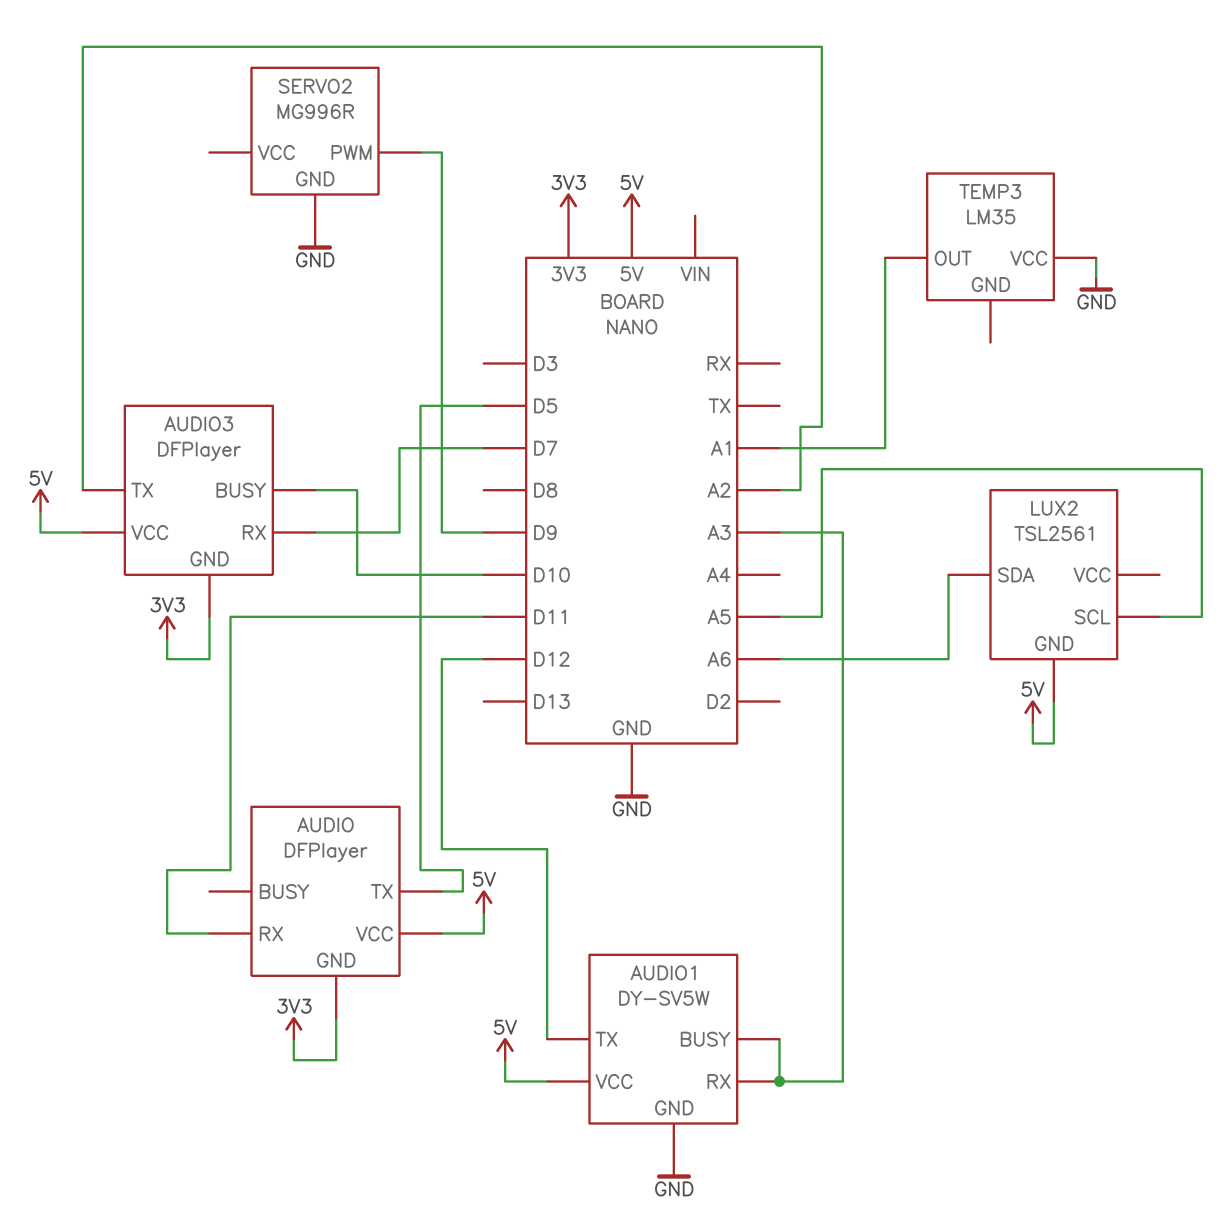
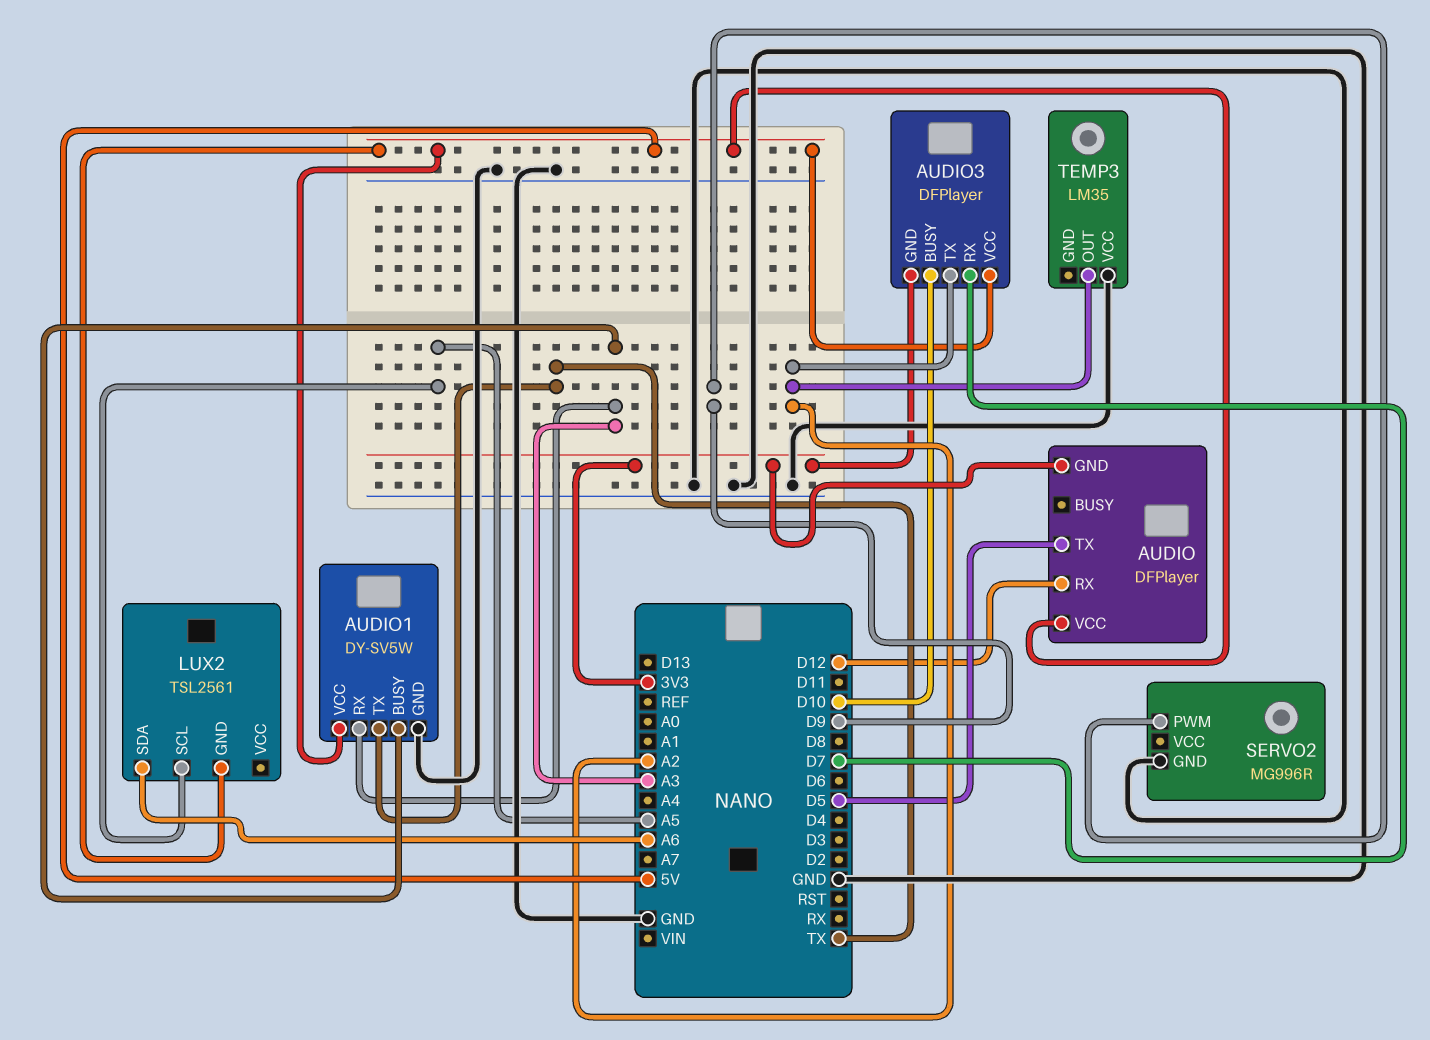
AUDIO pin RX: D11 -> D12
AUDIO1 pin TX: D12 -> TX
TEMP3 pin OUT: A1 -> A2

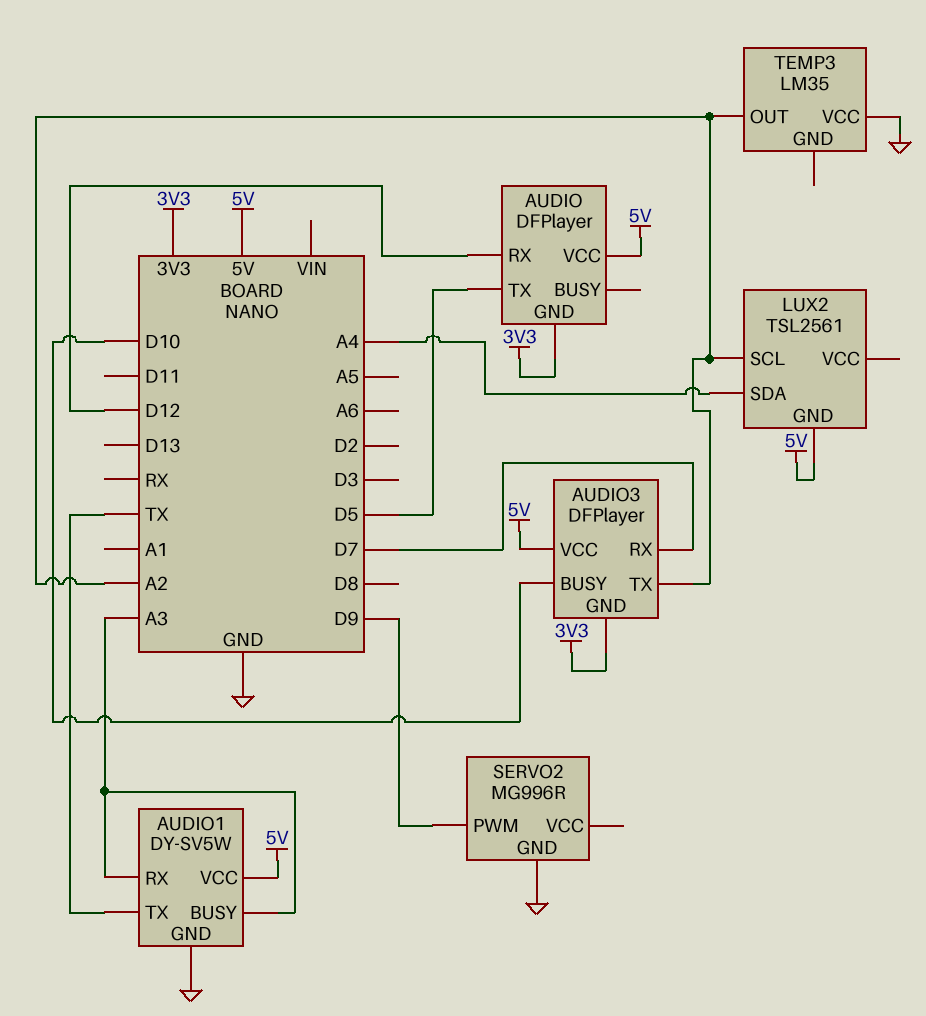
LUX2 pin SCL: A5 -> A2
LUX2 pin SDA: A6 -> A4

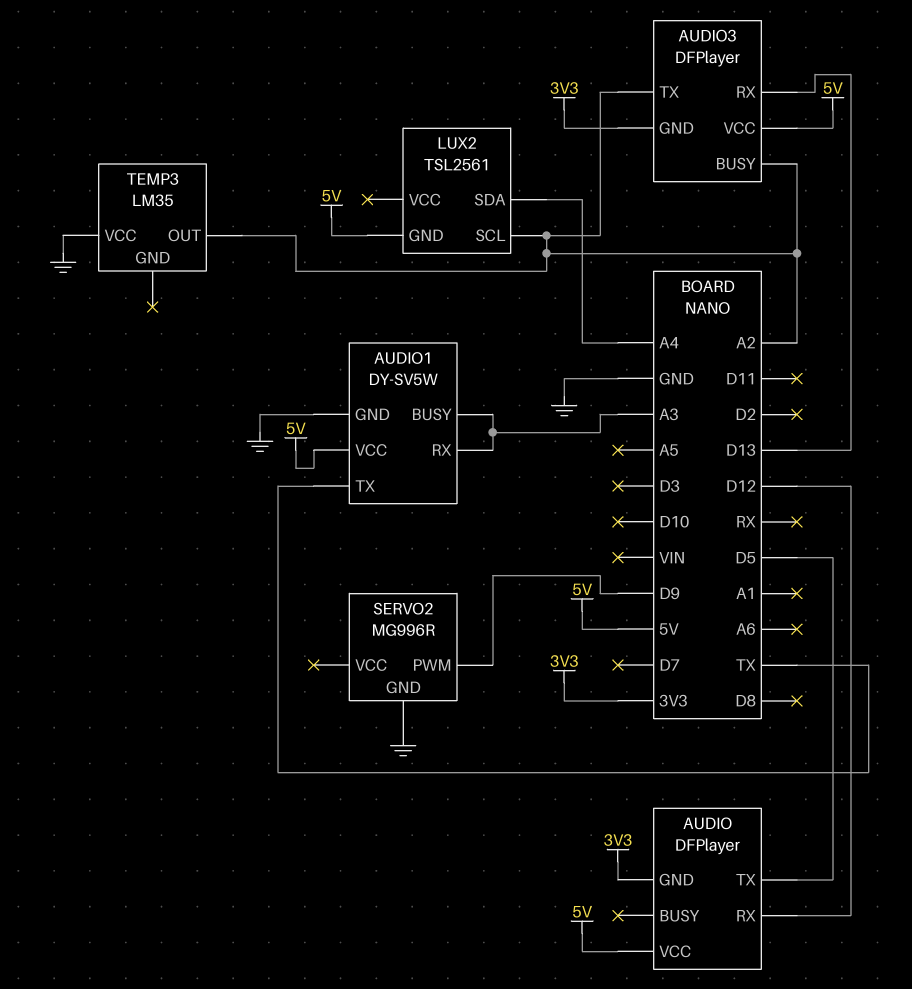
AUDIO3 pin BUSY: D10 -> A2
AUDIO3 pin RX: D7 -> D13

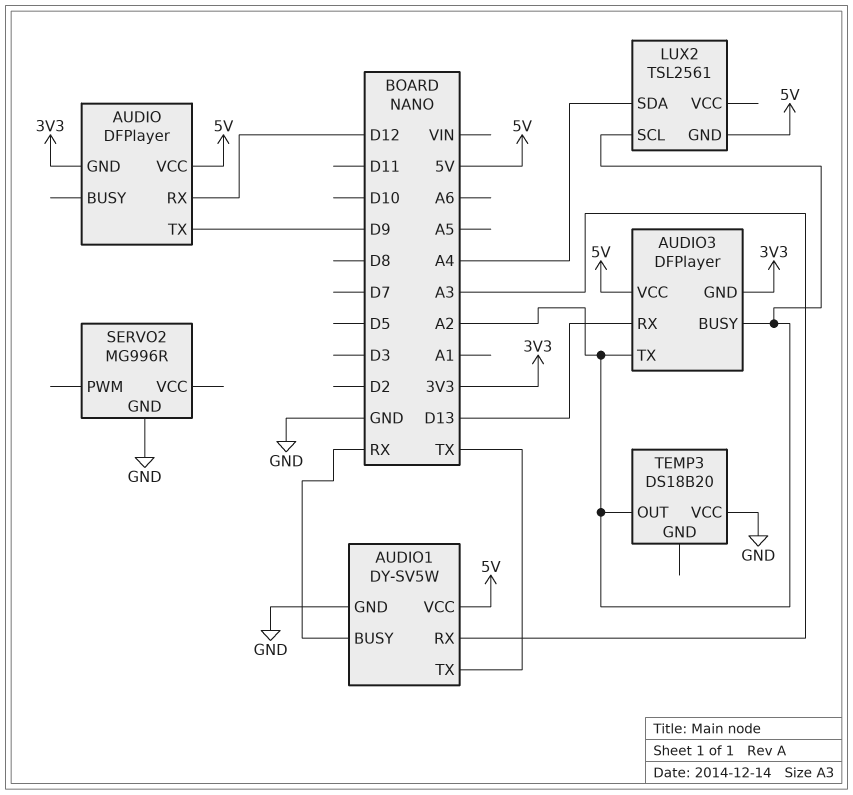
AUDIO pin TX: D5 -> D9
AUDIO1 pin BUSY: A3 -> RX
SERVO2 pin PWM: D9 -> none
TEMP3: LM35 -> DS18B20

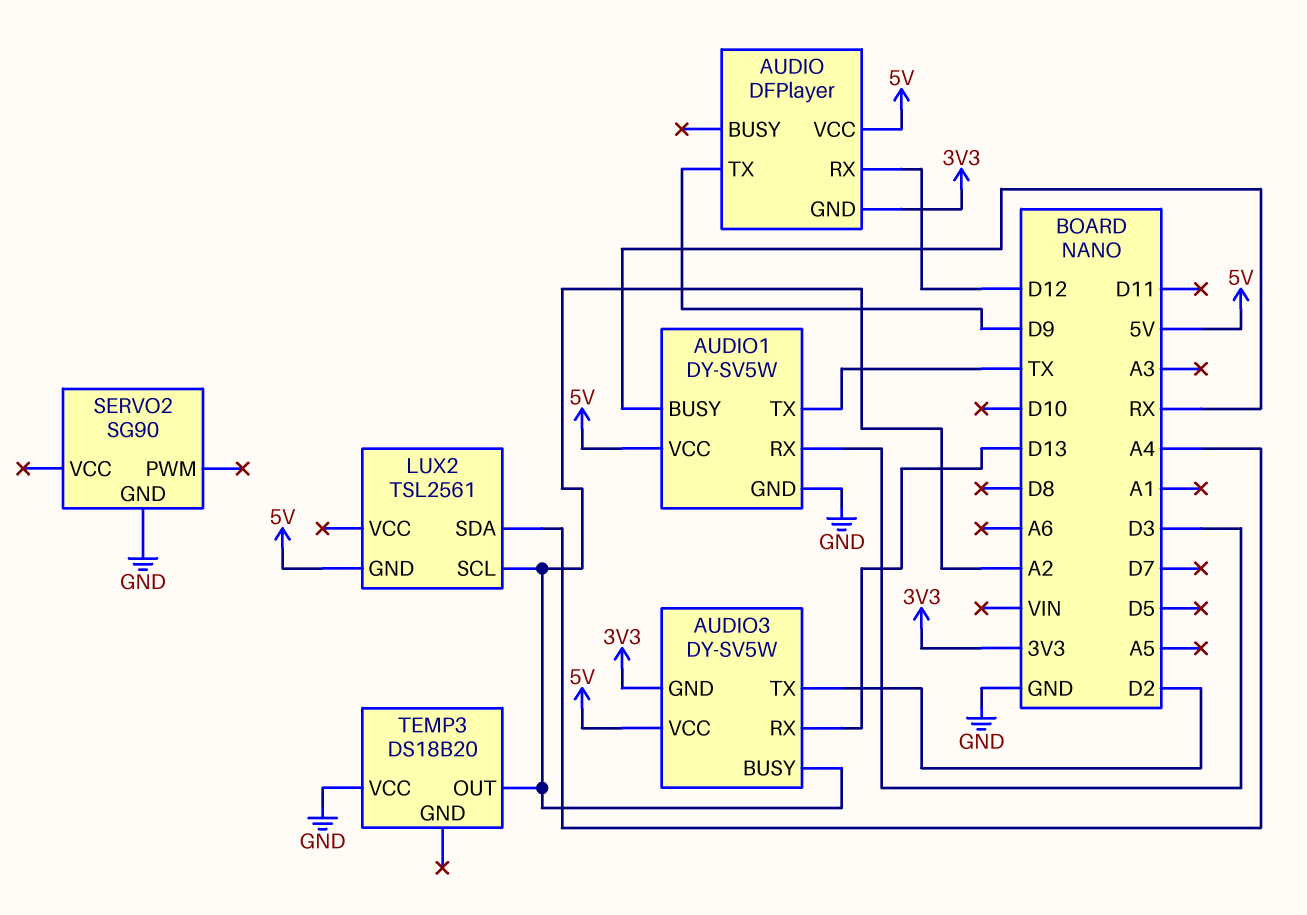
AUDIO1 pin RX: A3 -> D3
AUDIO3: DFPlayer -> DY-SV5W
AUDIO3 pin TX: A2 -> D2
SERVO2: MG996R -> SG90

